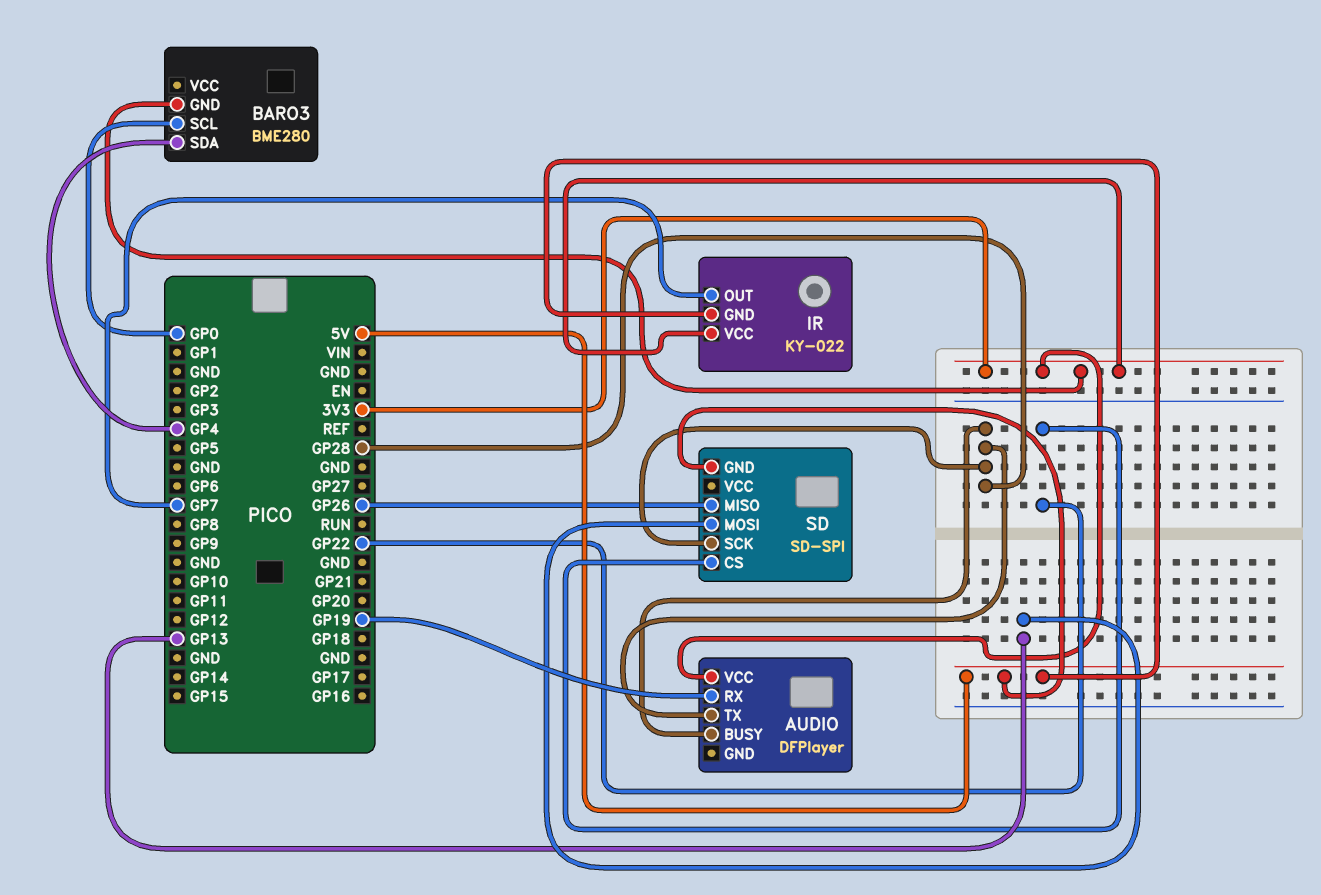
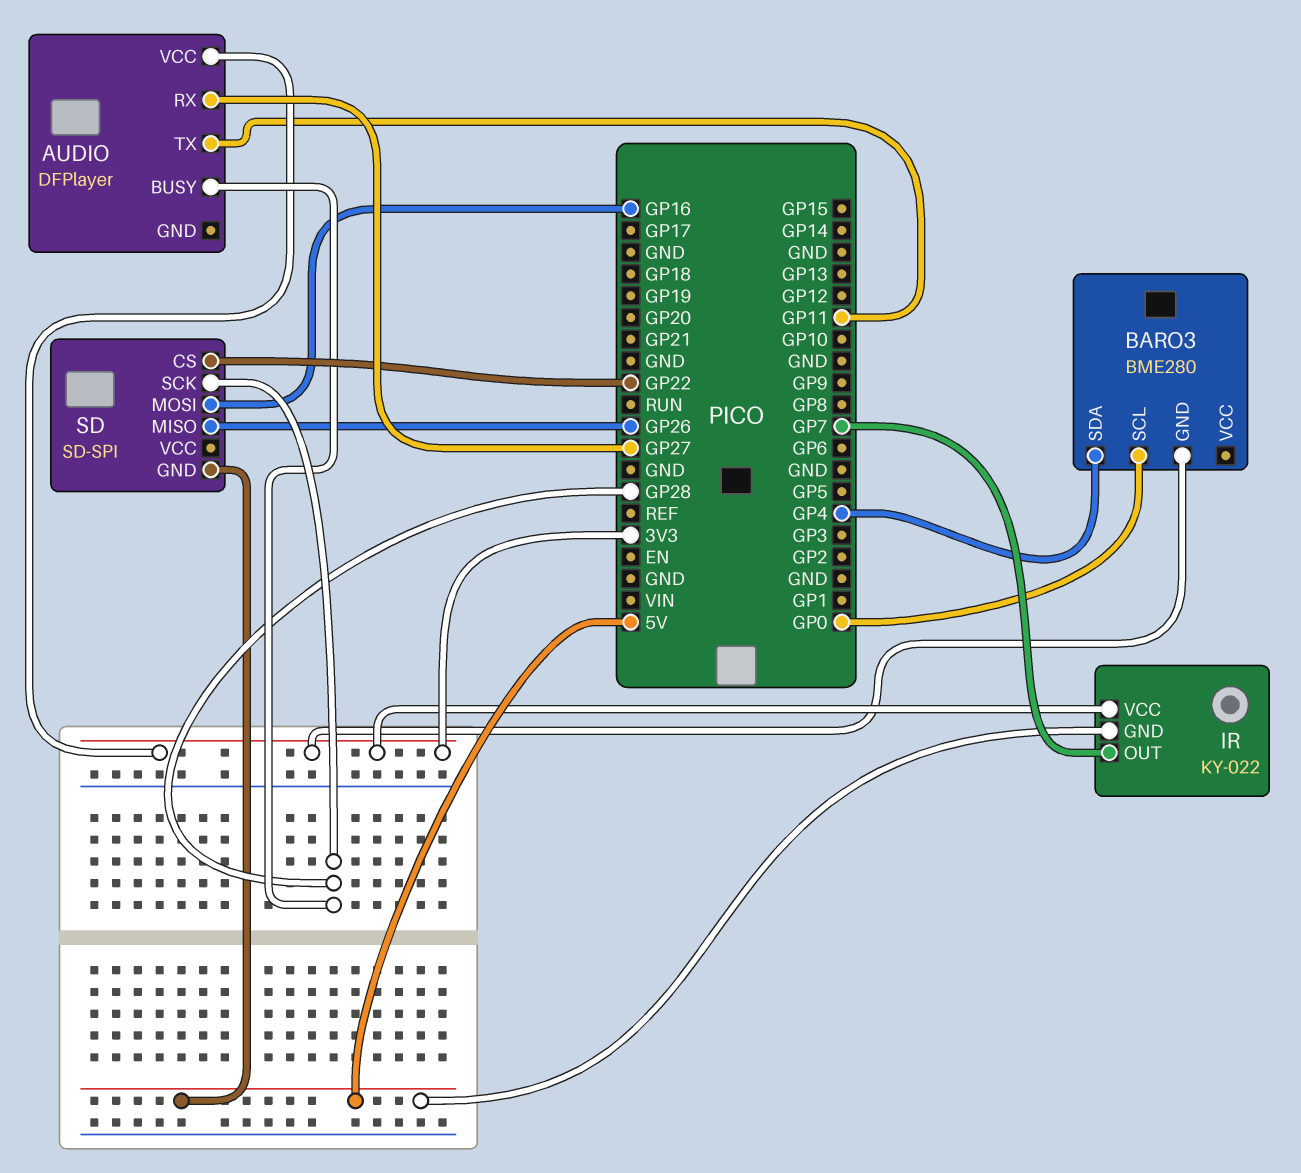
AUDIO pin RX: GP19 -> GP27
AUDIO pin TX: GP28 -> GP11
SD pin MOSI: GP13 -> GP16

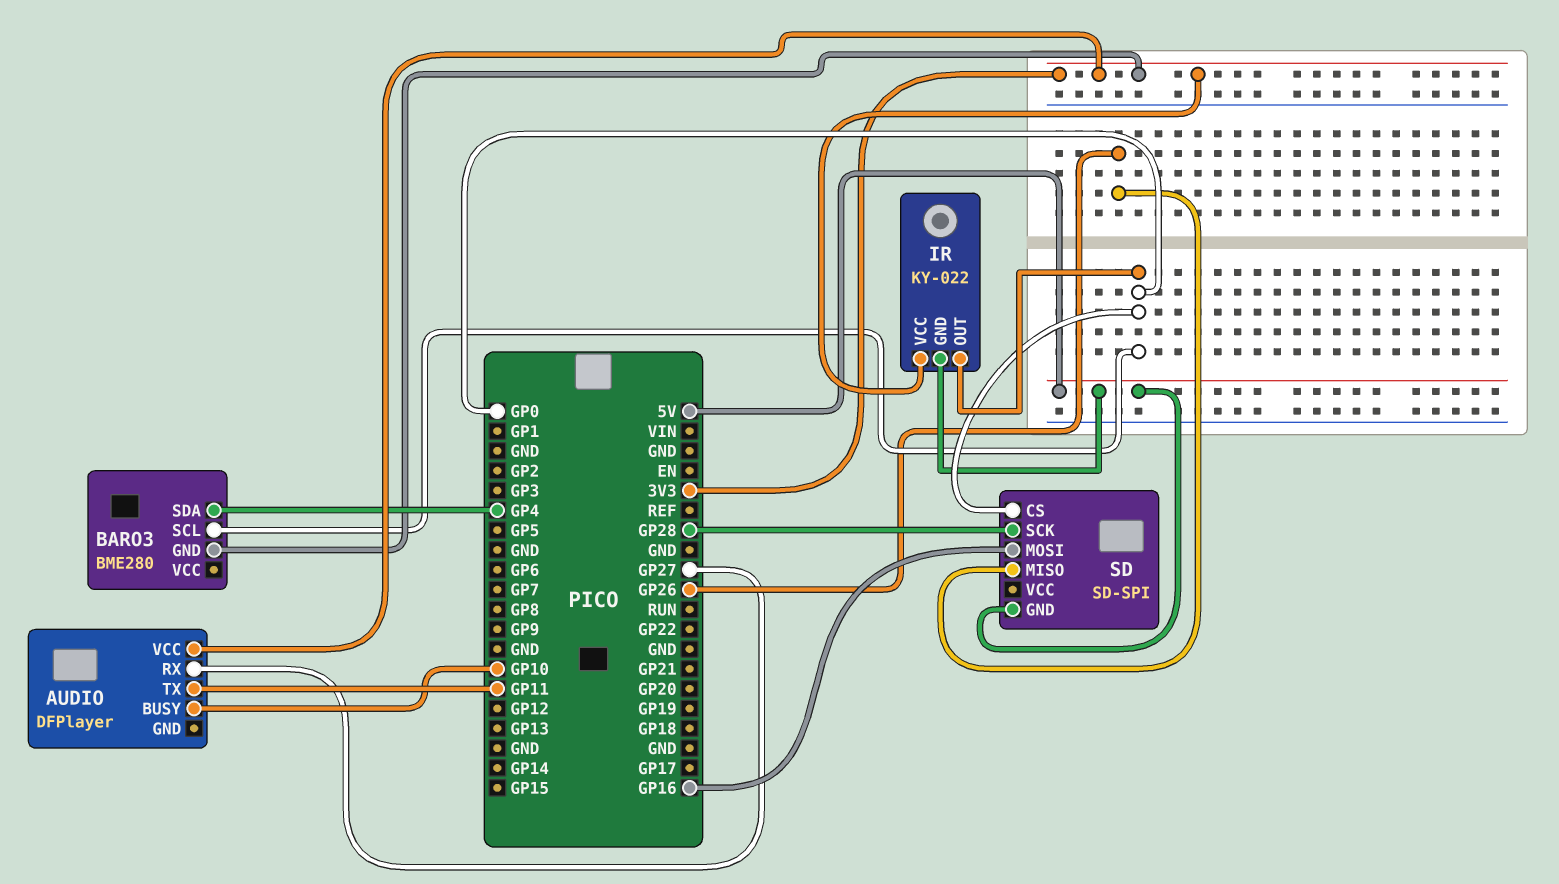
AUDIO pin BUSY: GP28 -> GP10
IR pin OUT: GP7 -> GP0
SD pin CS: GP22 -> GP0

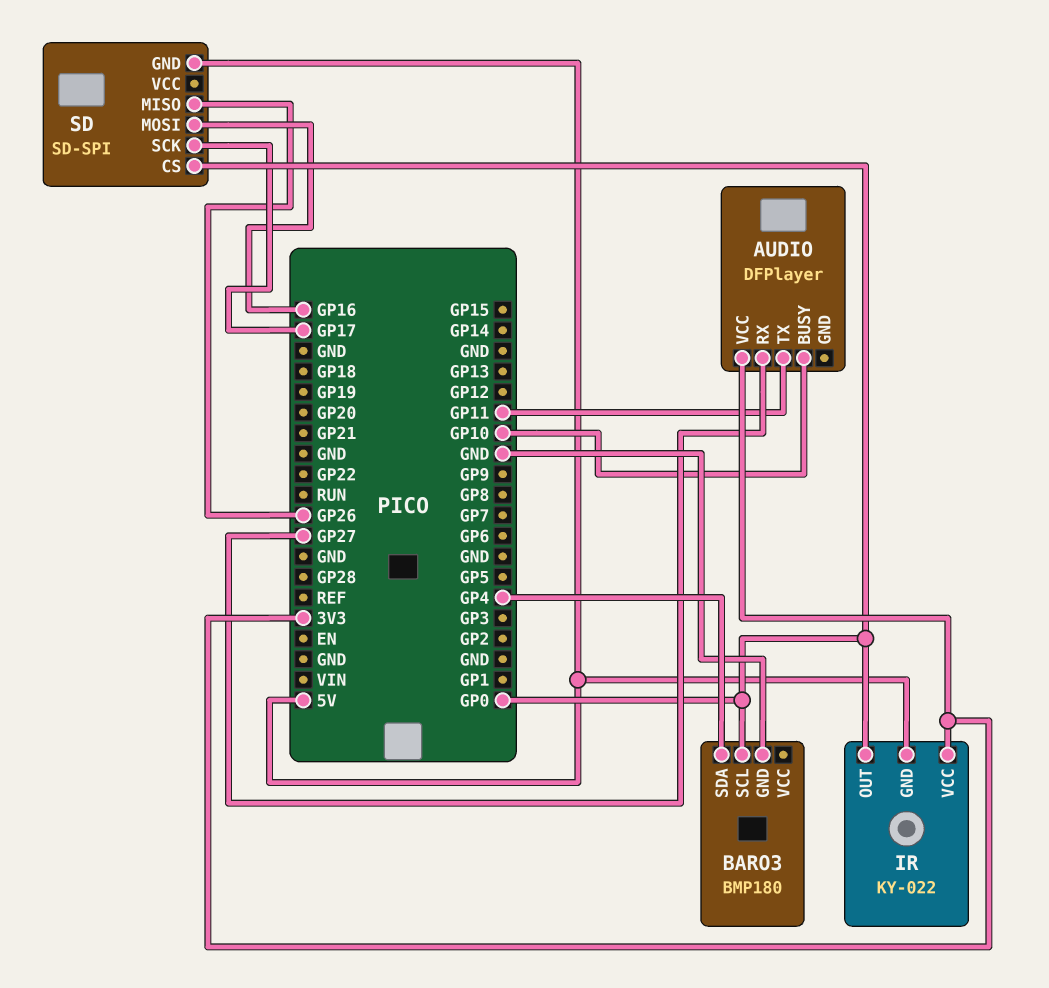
BARO3: BME280 -> BMP180
BARO3 pin GND: 3V3 -> GND
SD pin SCK: GP28 -> GP17

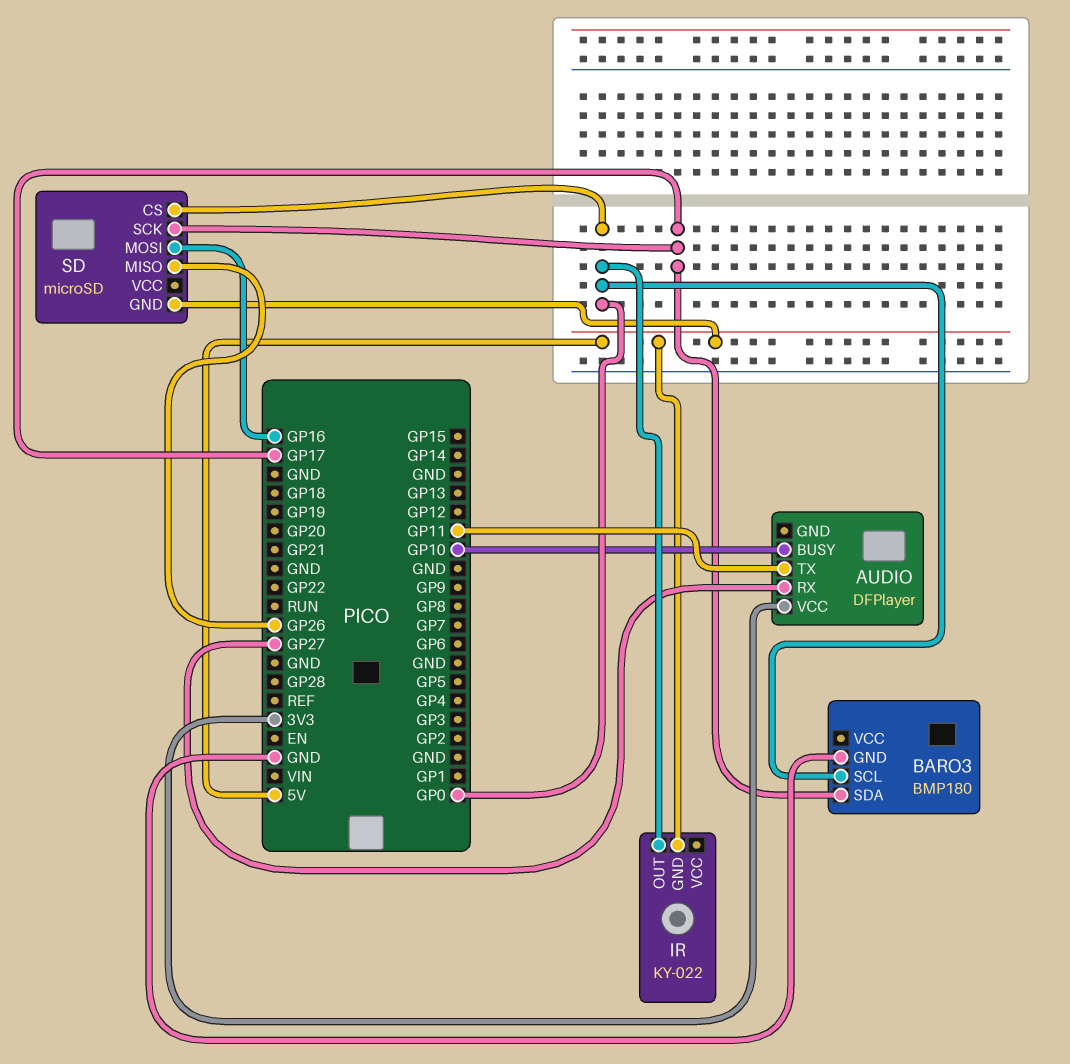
BARO3 pin SDA: GP4 -> GP17
IR pin VCC: 3V3 -> none
SD: SD-SPI -> microSD

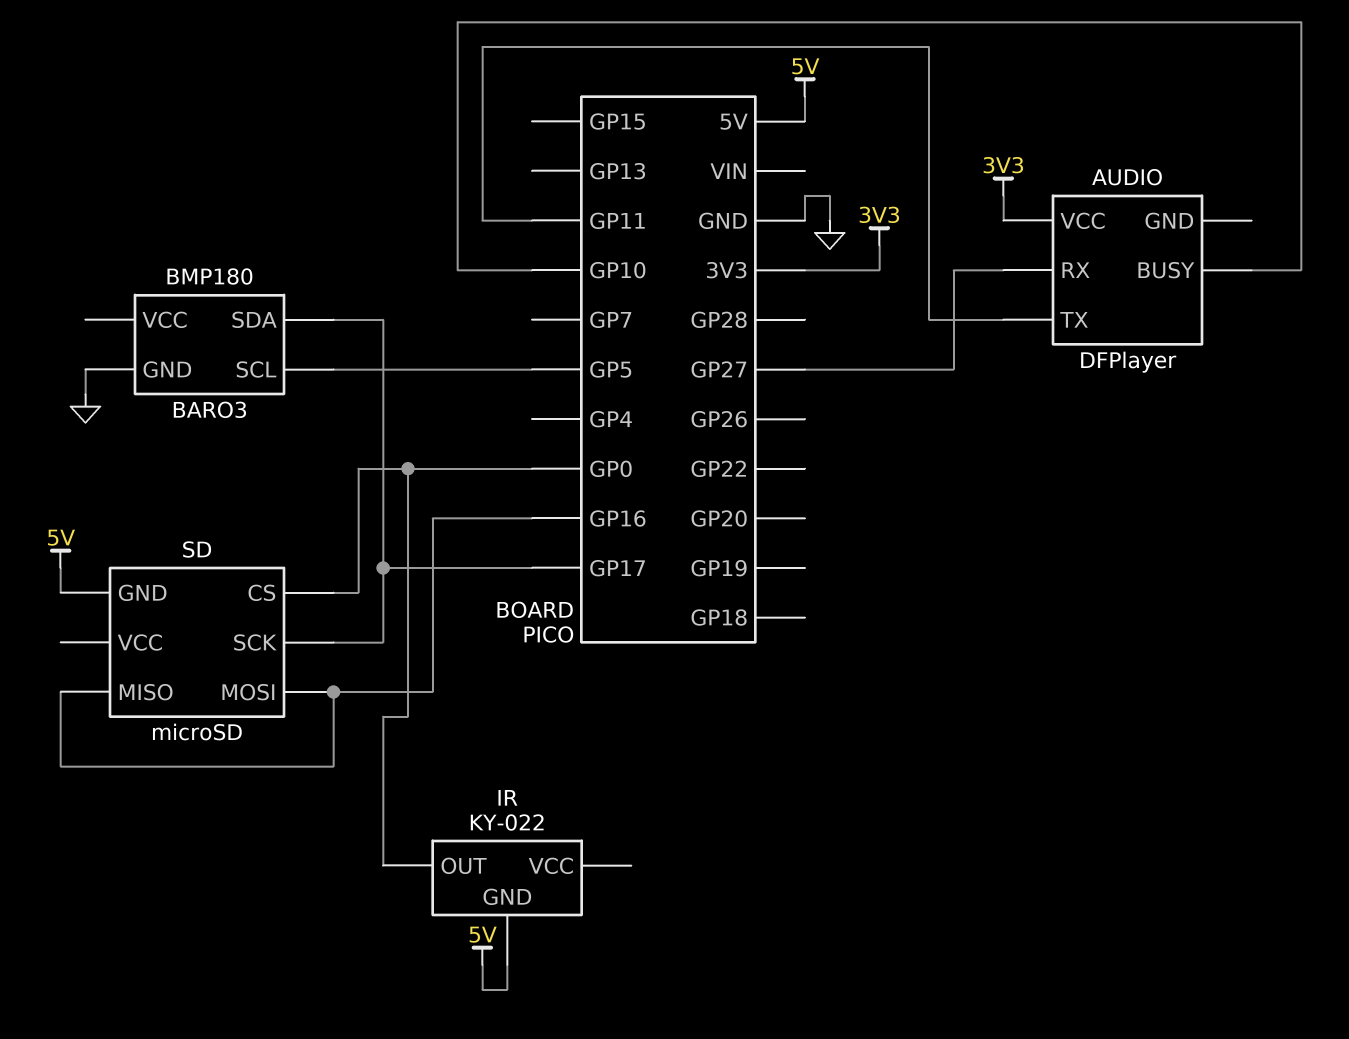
BARO3 pin SCL: GP0 -> GP5
SD pin MISO: GP26 -> GP16

